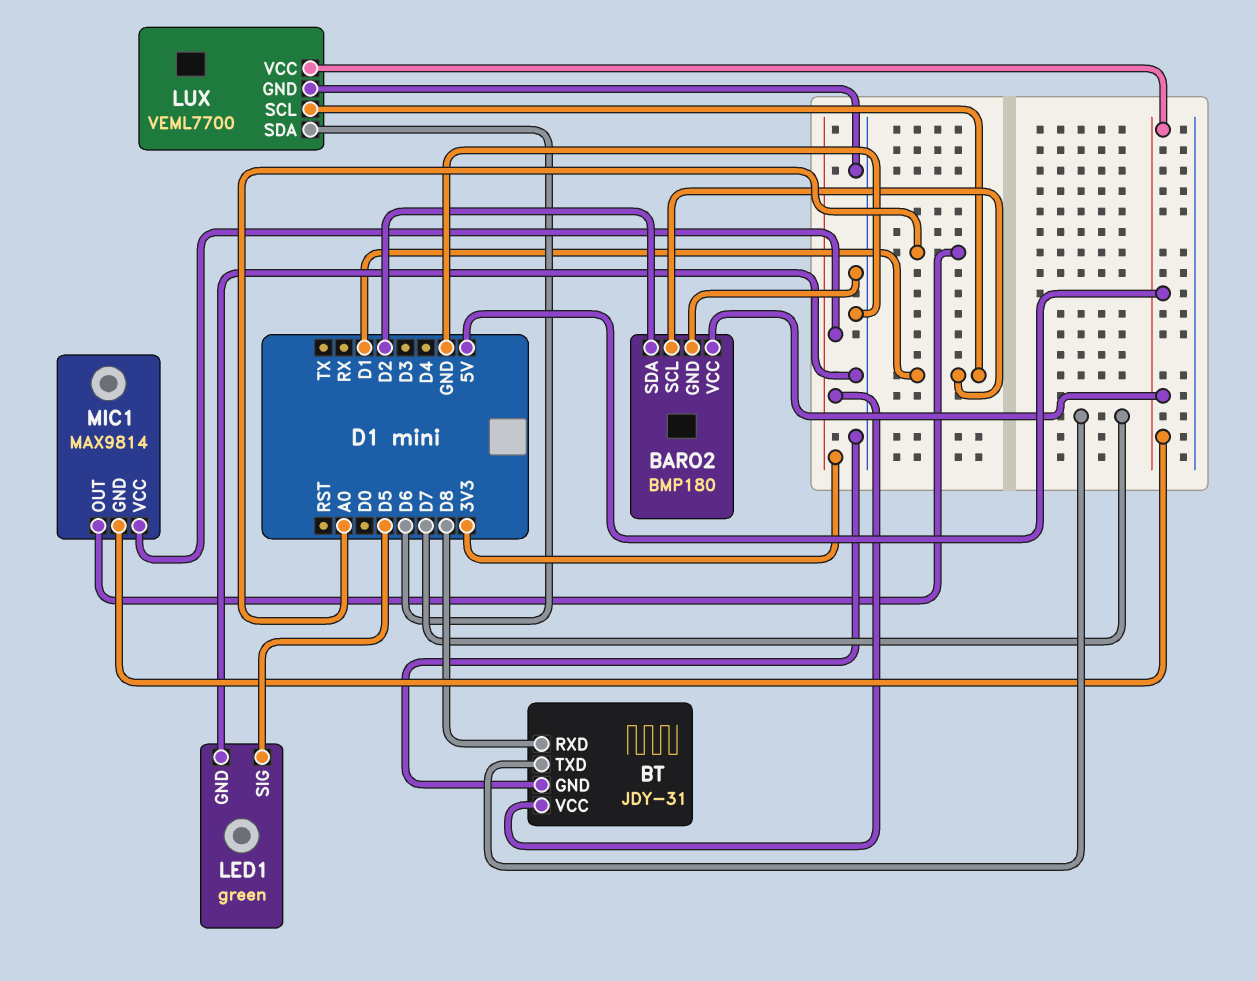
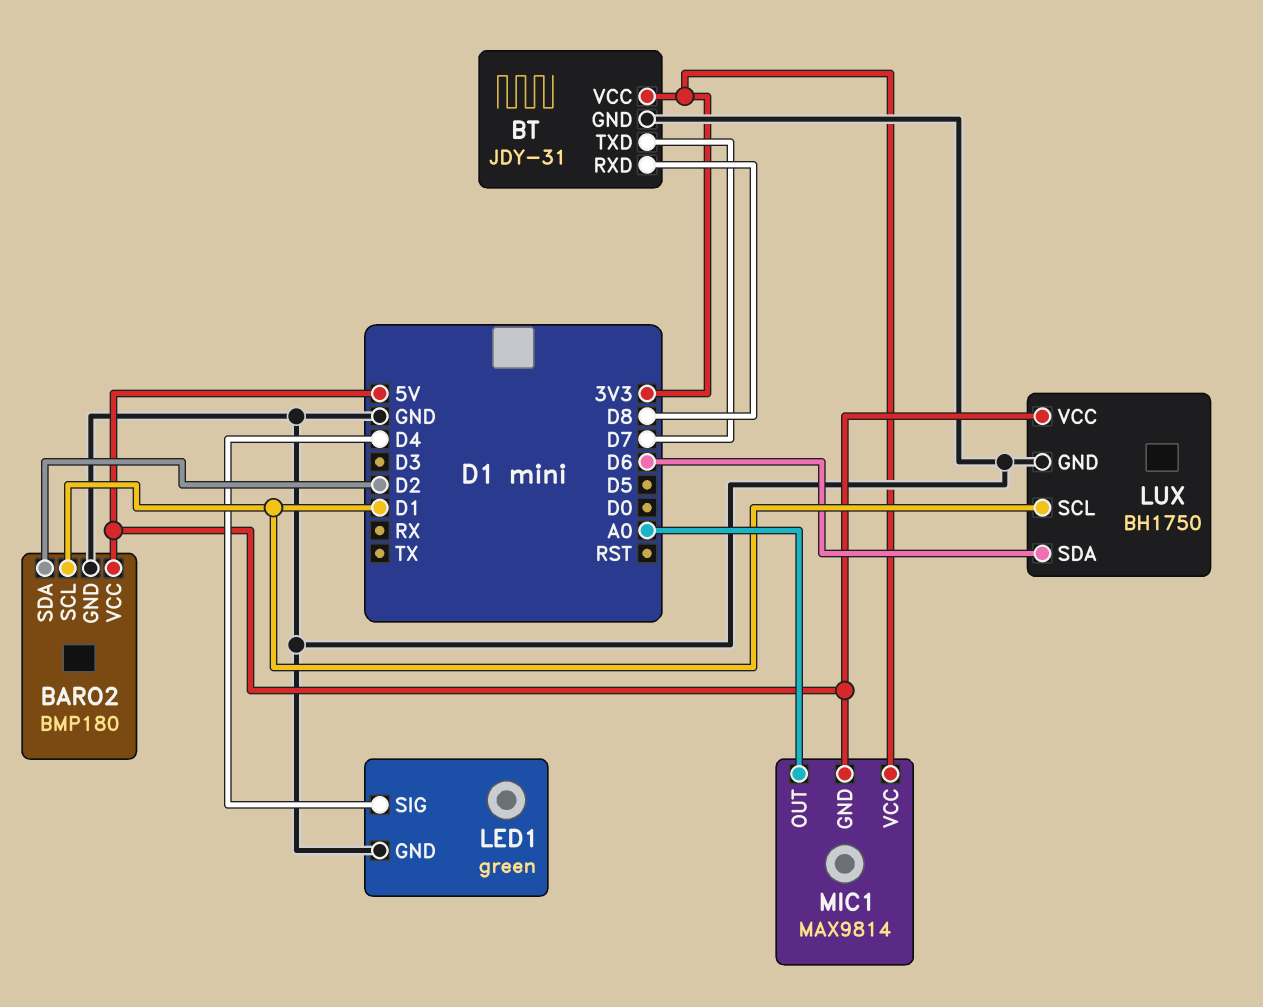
LED1 pin SIG: D5 -> D4
LUX: VEML7700 -> BH1750

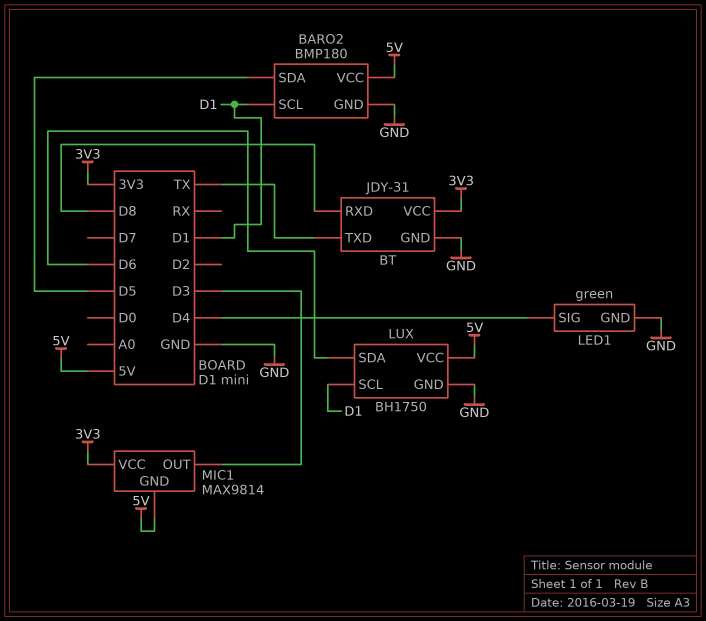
BARO2 pin SDA: D2 -> D5
BT pin TXD: D7 -> TX
MIC1 pin OUT: A0 -> D3

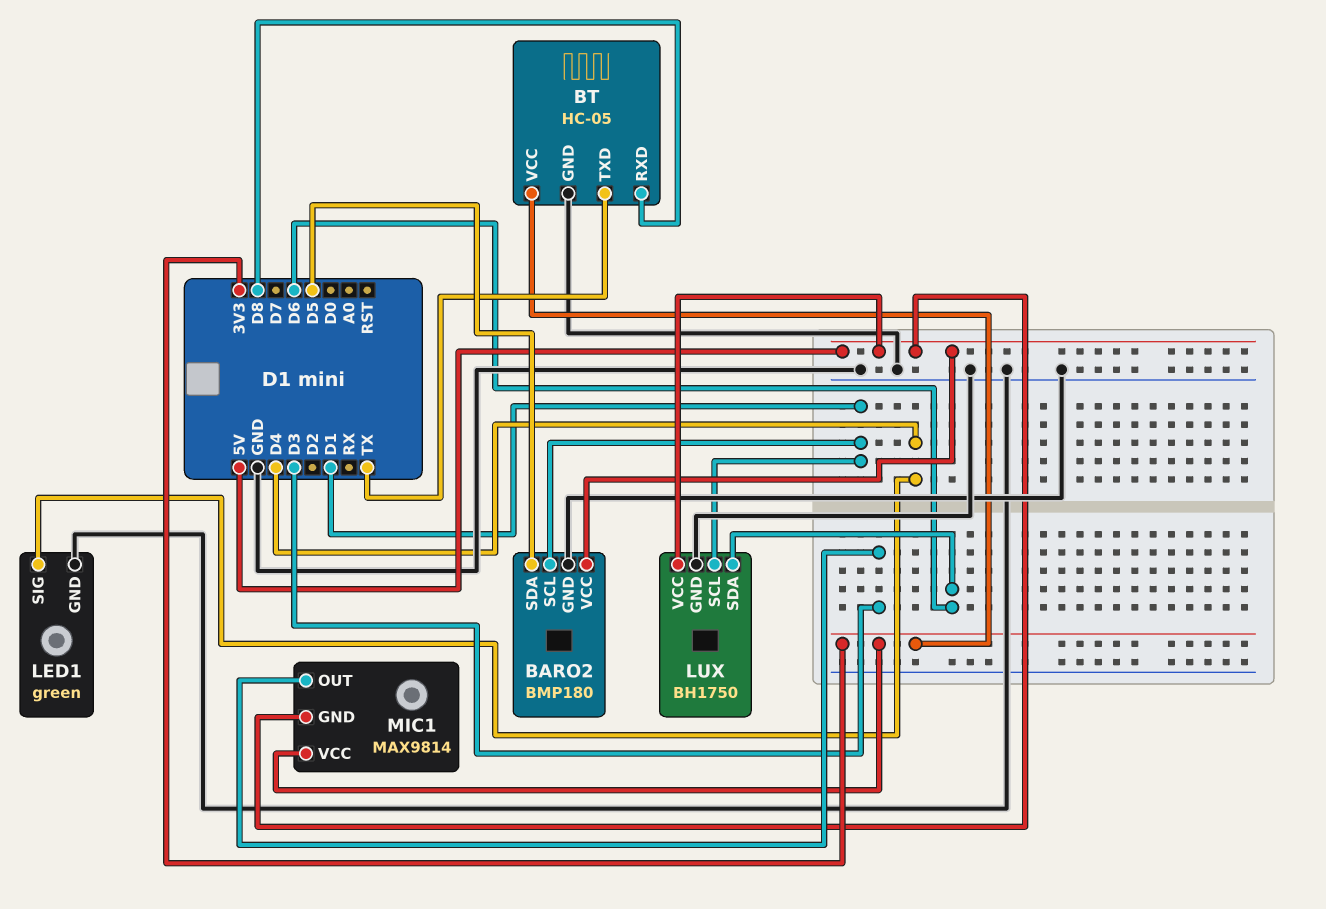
BT: JDY-31 -> HC-05

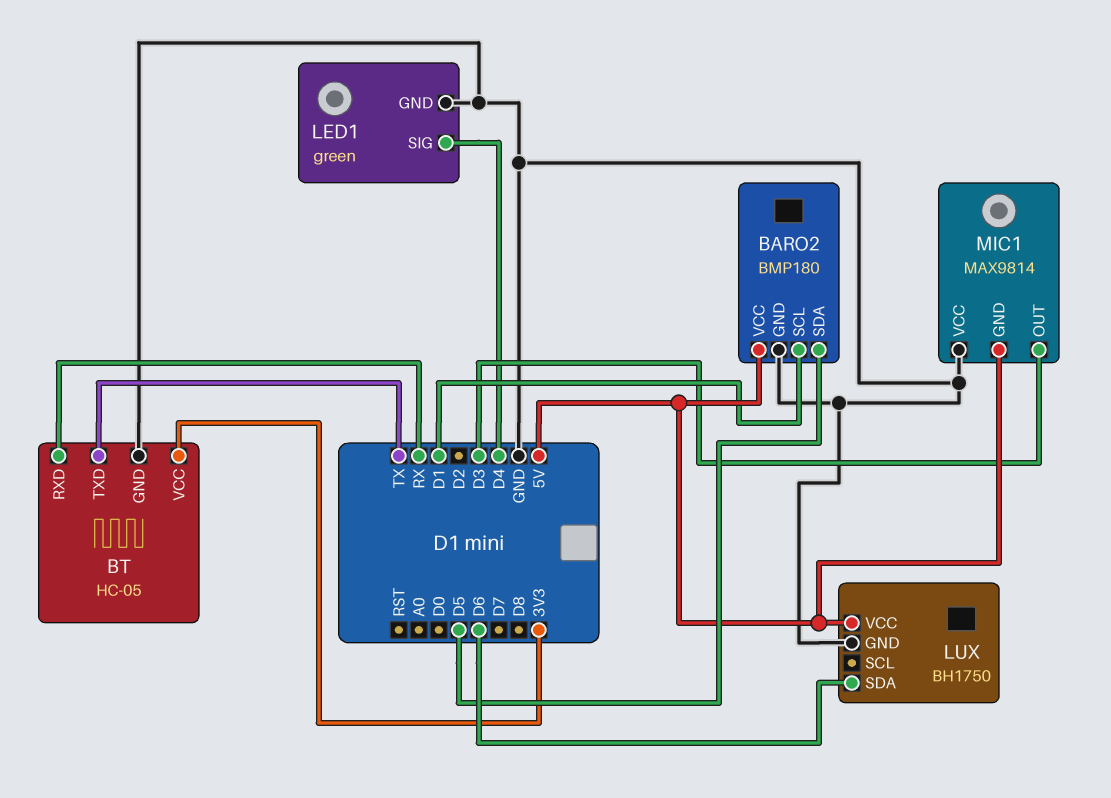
BT pin RXD: D8 -> RX
LUX pin SCL: D1 -> none
MIC1 pin VCC: 3V3 -> GND

